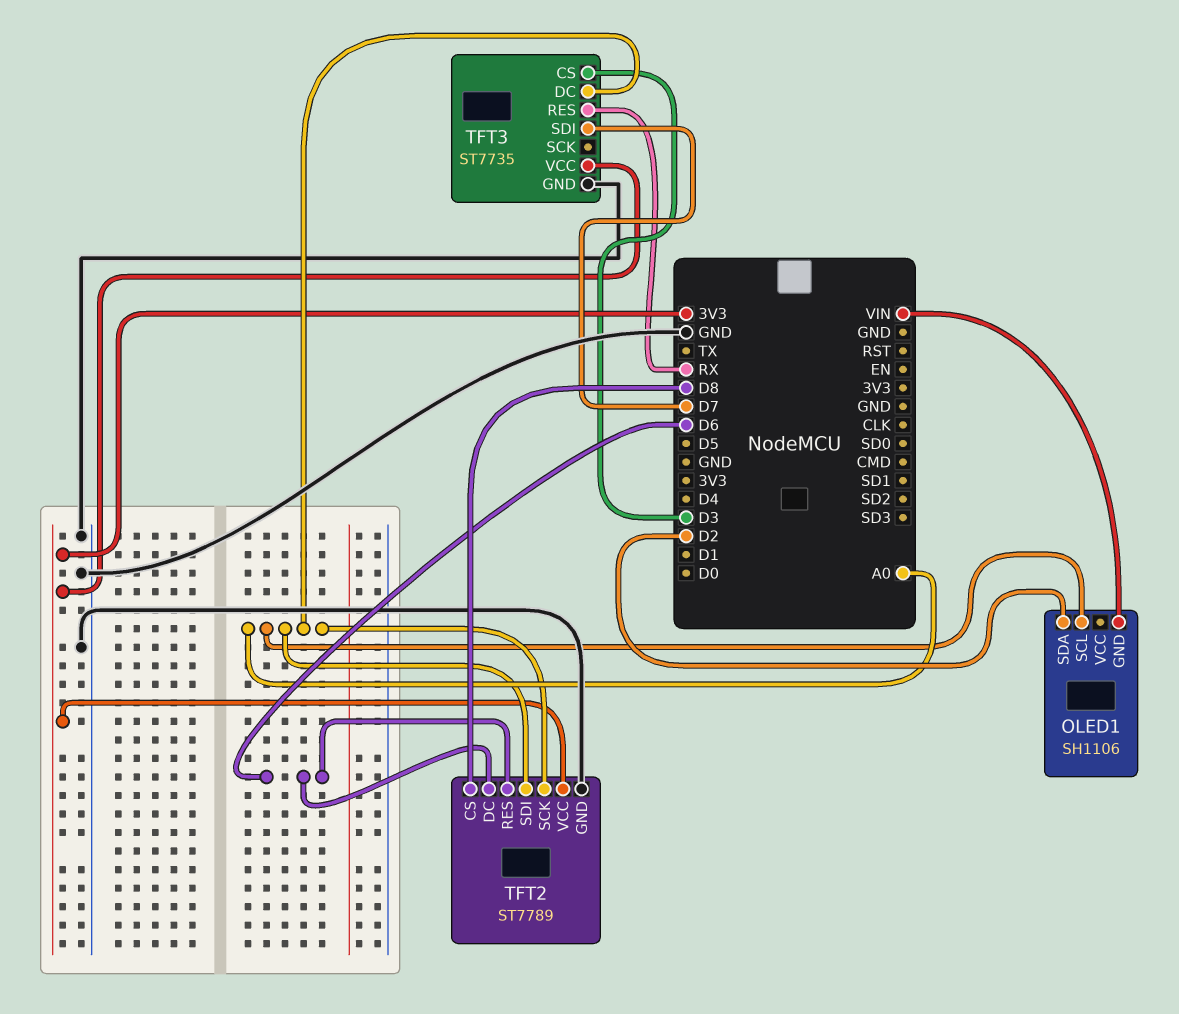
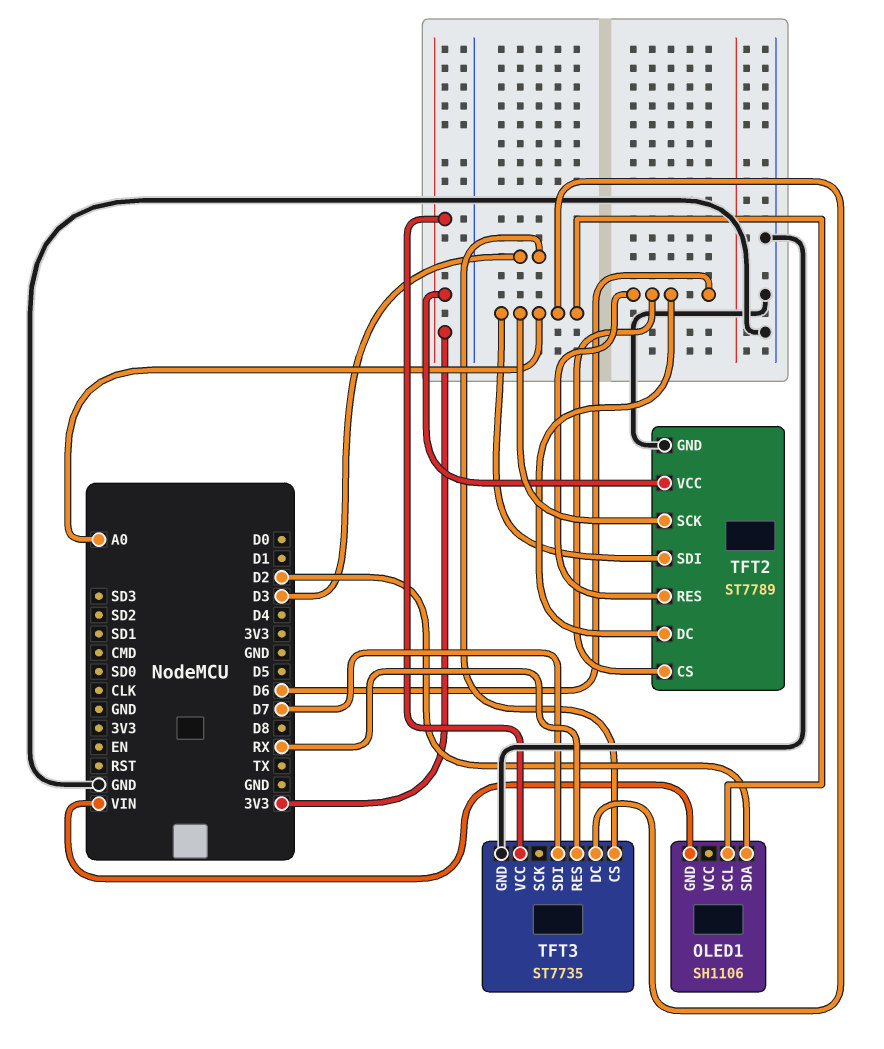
TFT2 pin CS: D8 -> D6

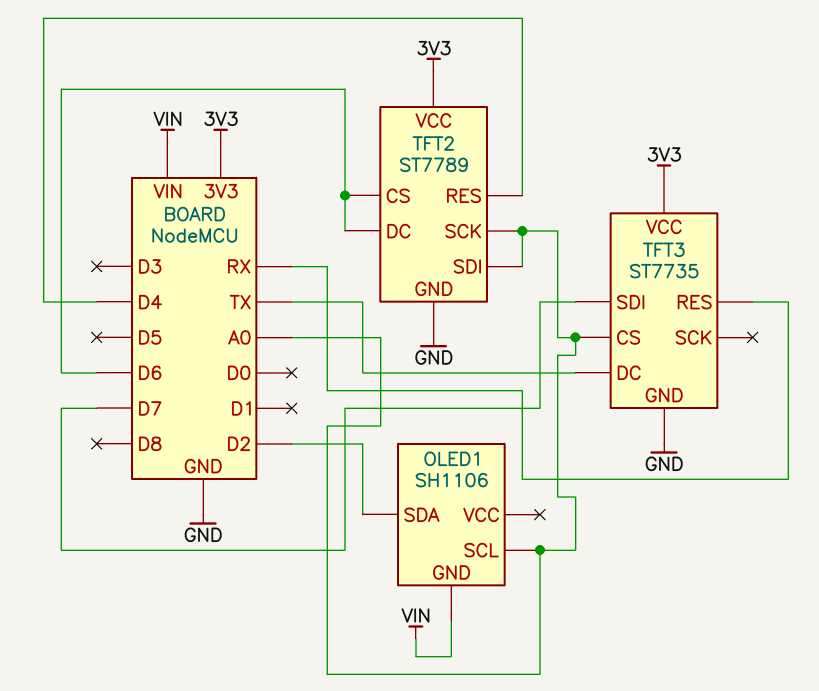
TFT2 pin RES: D6 -> D4
TFT3 pin CS: D3 -> A0
TFT3 pin DC: A0 -> TX

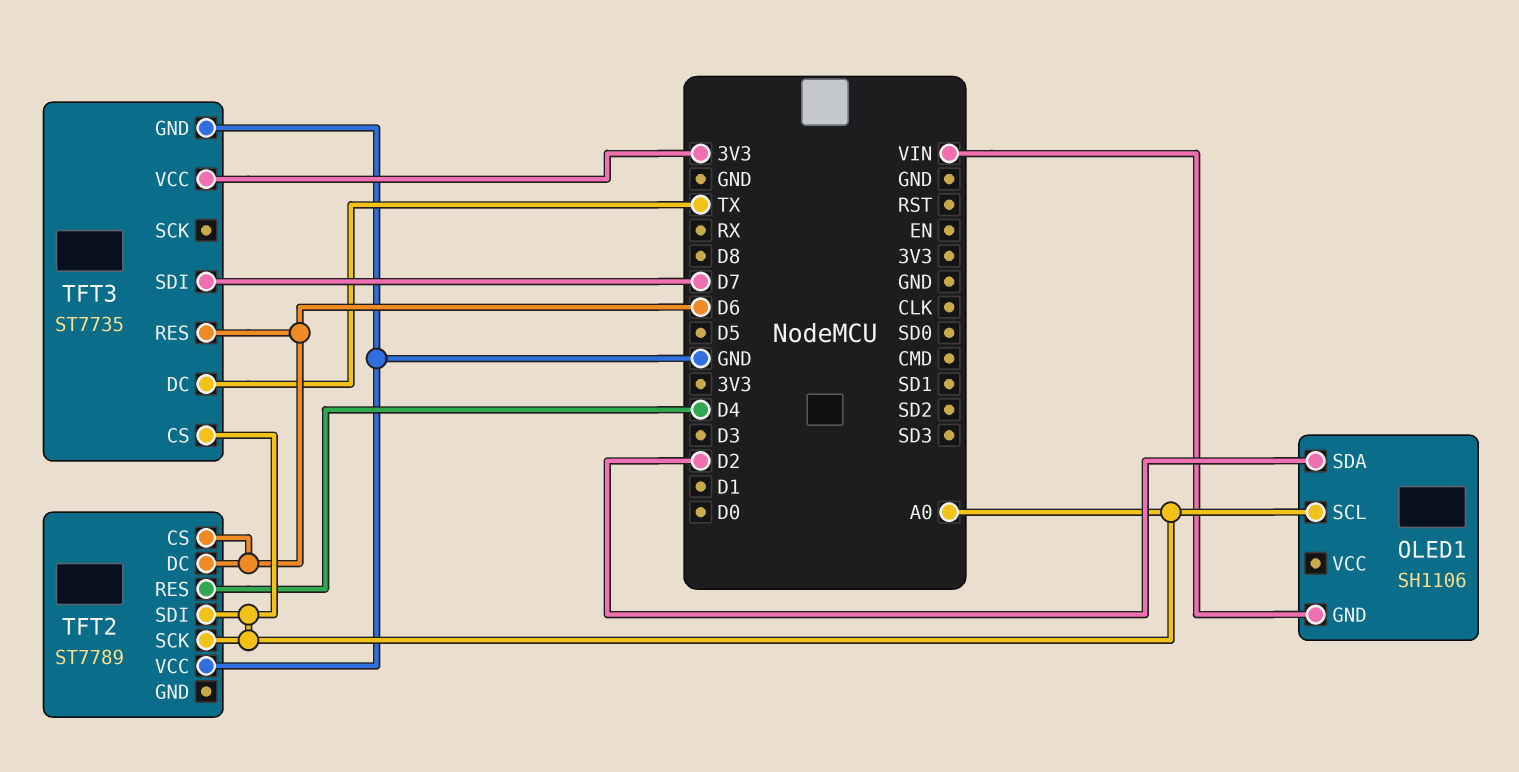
TFT2 pin GND: GND -> none
TFT2 pin VCC: 3V3 -> GND
TFT3 pin RES: RX -> D6

